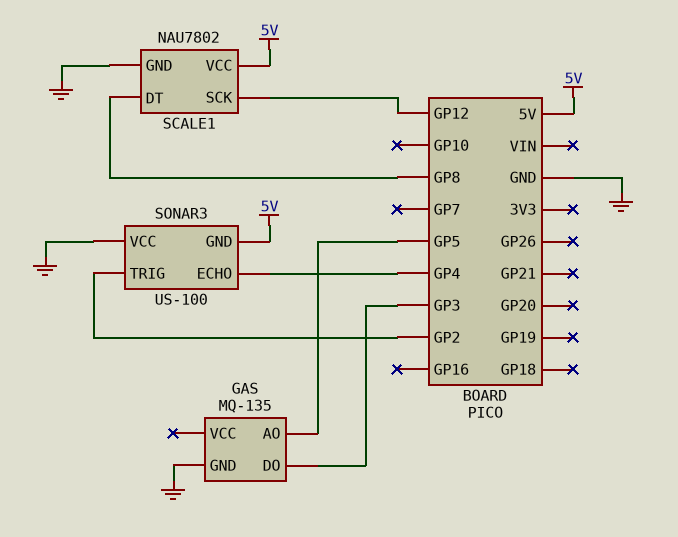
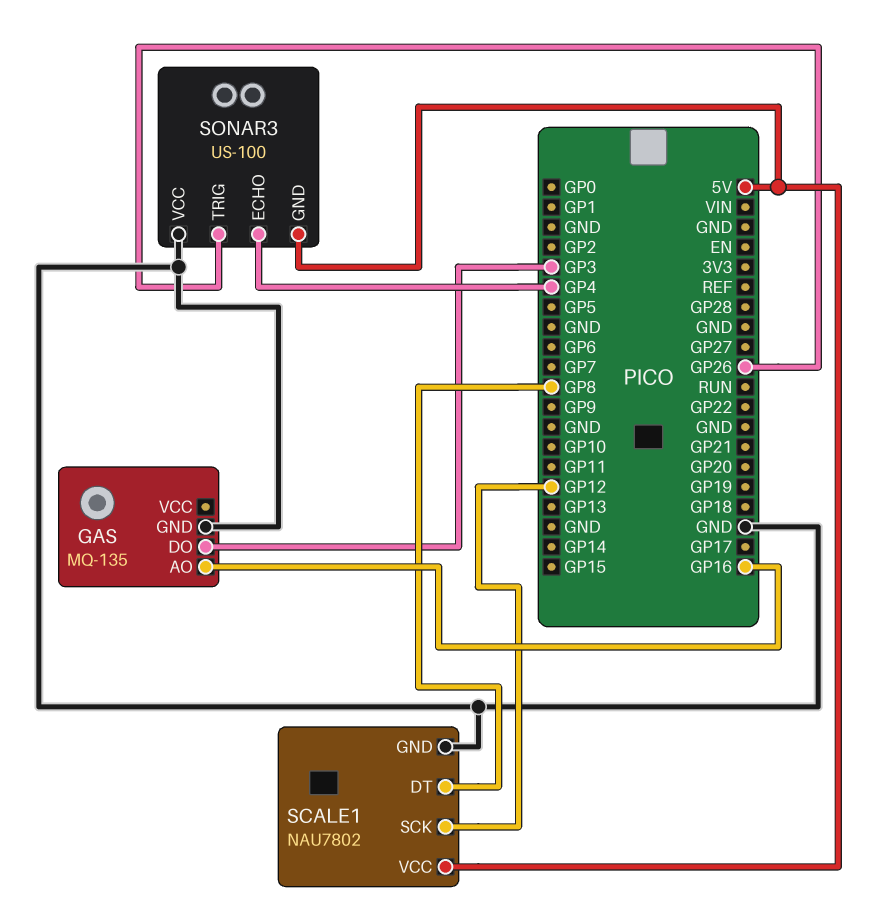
GAS pin AO: GP5 -> GP16
SONAR3 pin TRIG: GP2 -> GP26

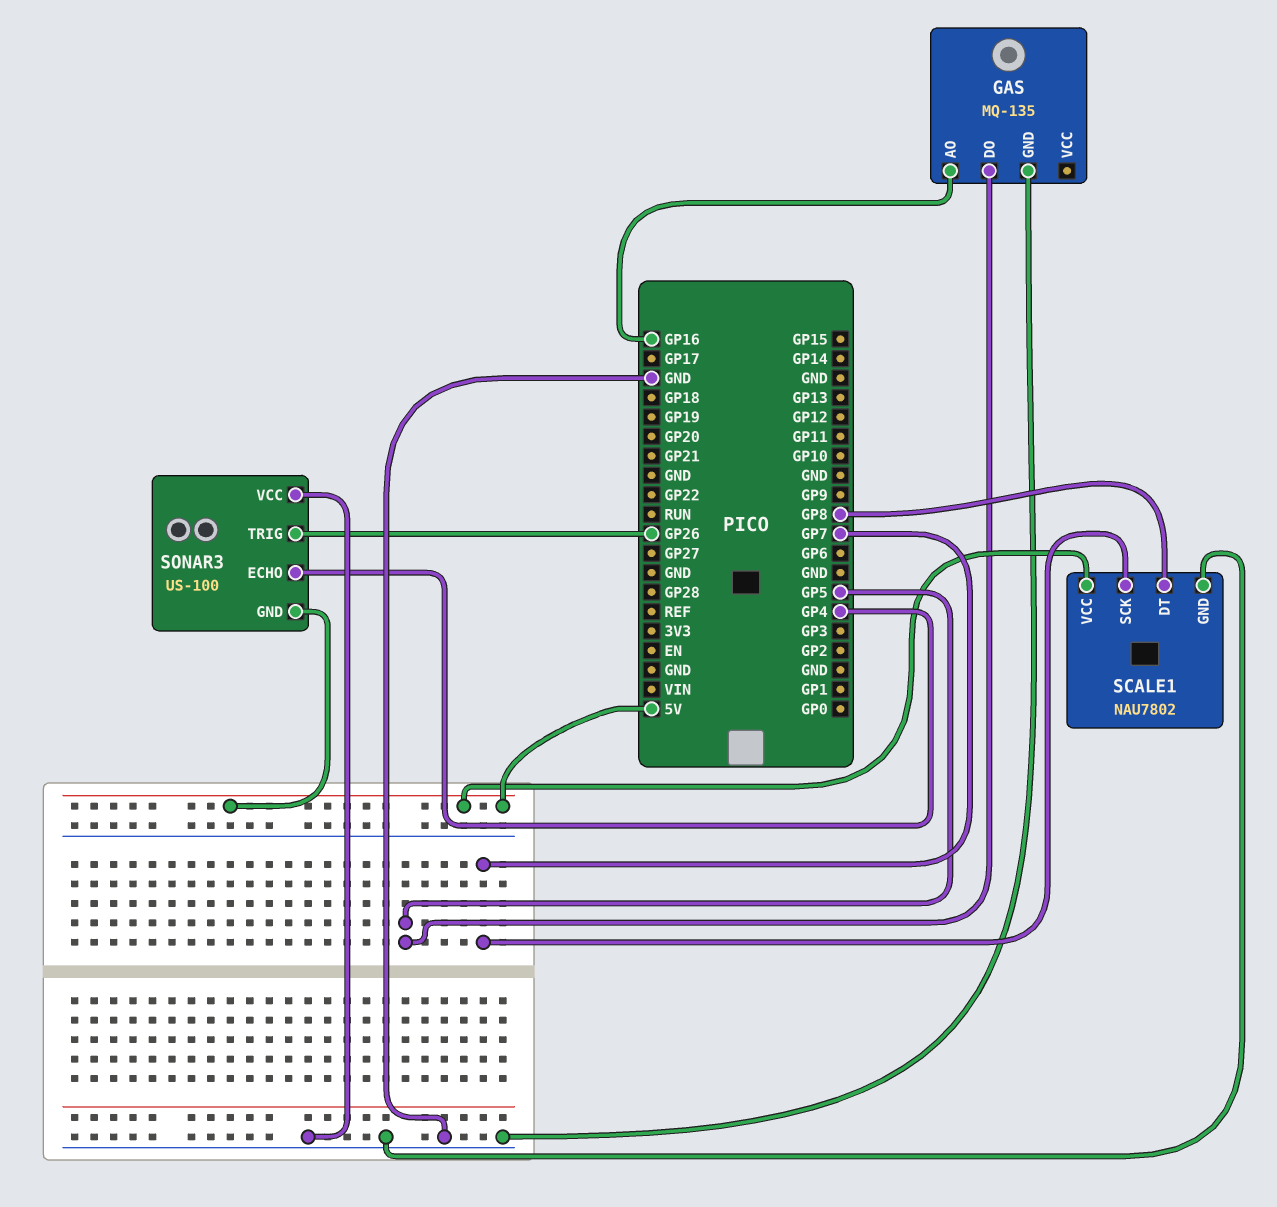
GAS pin DO: GP3 -> GP5
SCALE1 pin SCK: GP12 -> GP7

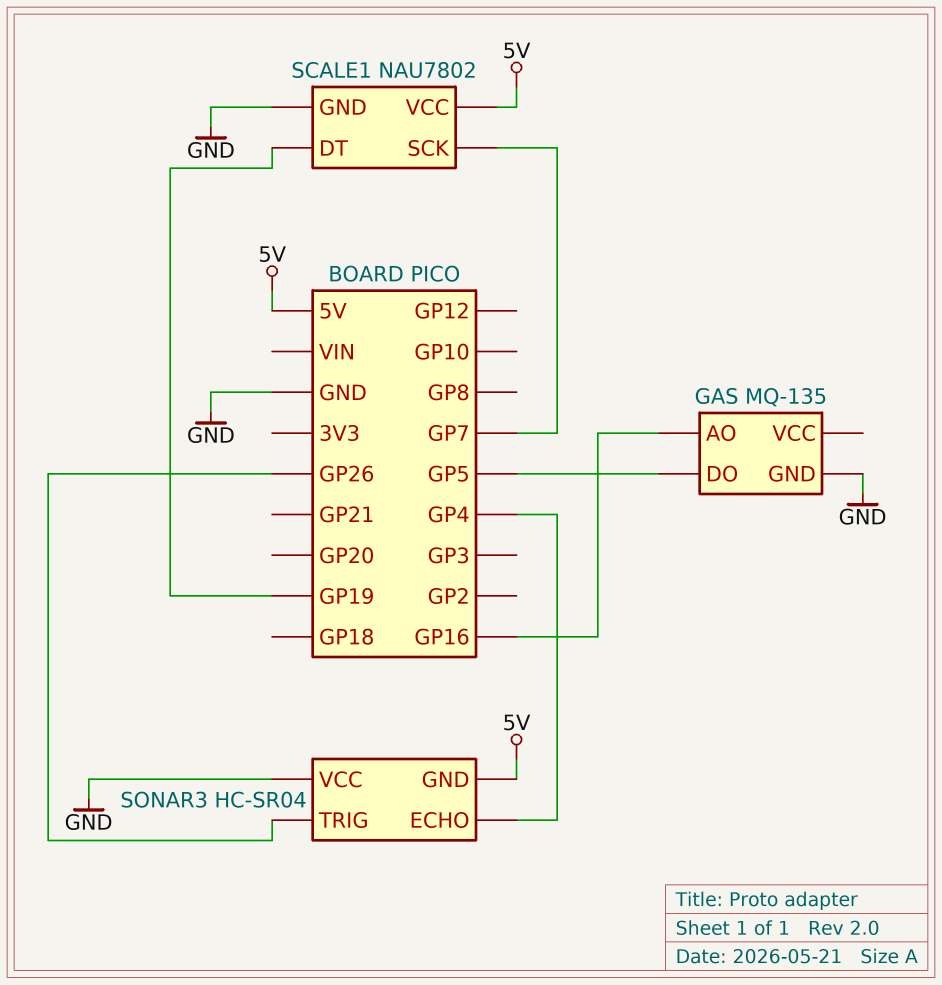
SCALE1 pin DT: GP8 -> GP19
SONAR3: US-100 -> HC-SR04

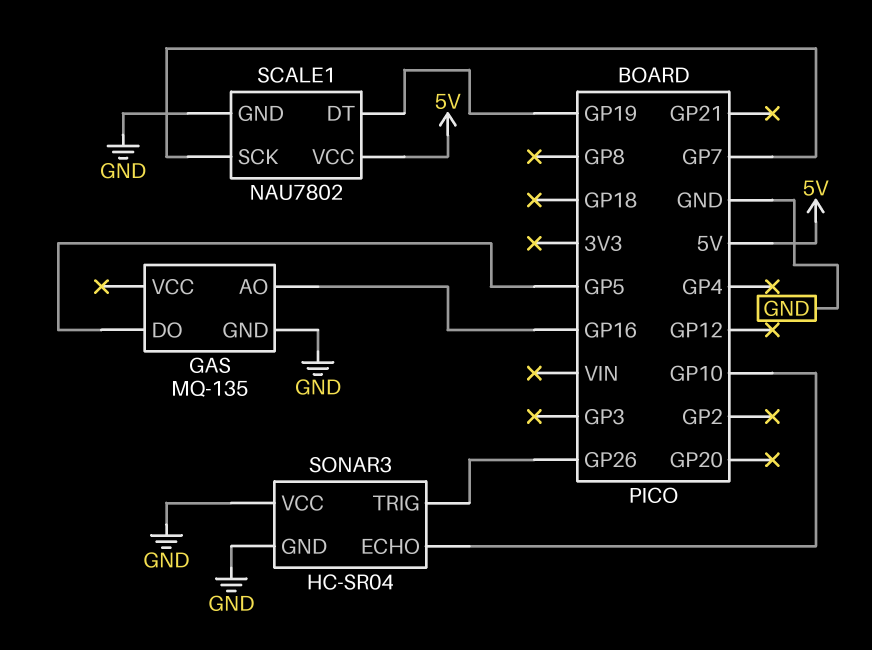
SONAR3 pin ECHO: GP4 -> GP10
SONAR3 pin GND: 5V -> GND

